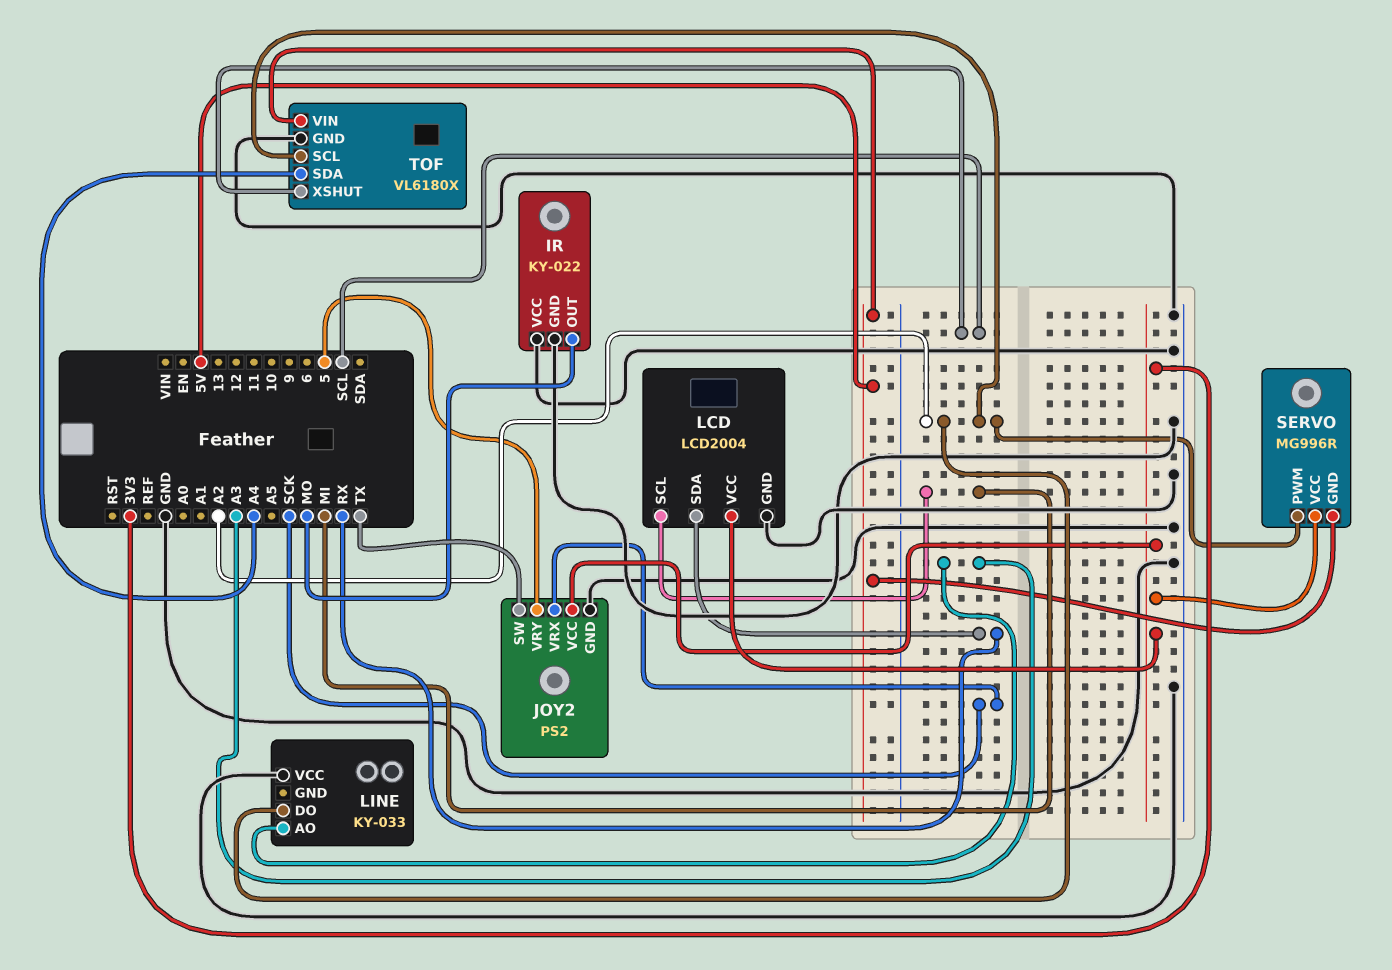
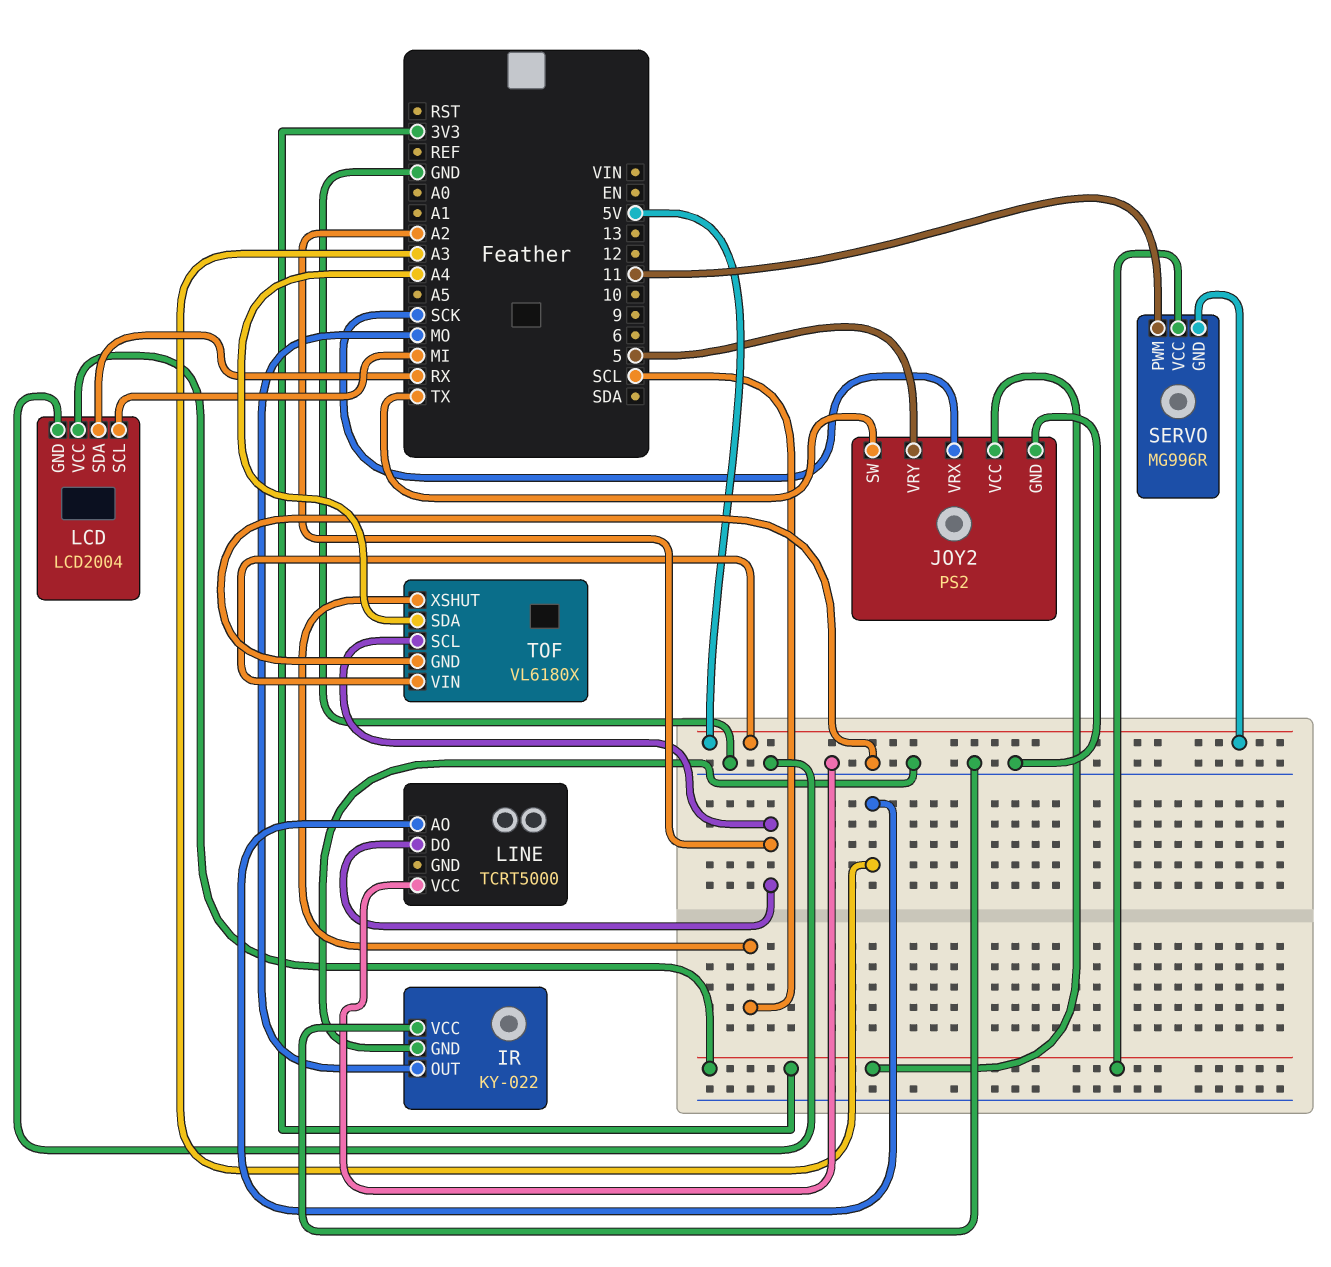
LINE: KY-033 -> TCRT5000
SERVO pin PWM: A2 -> 11

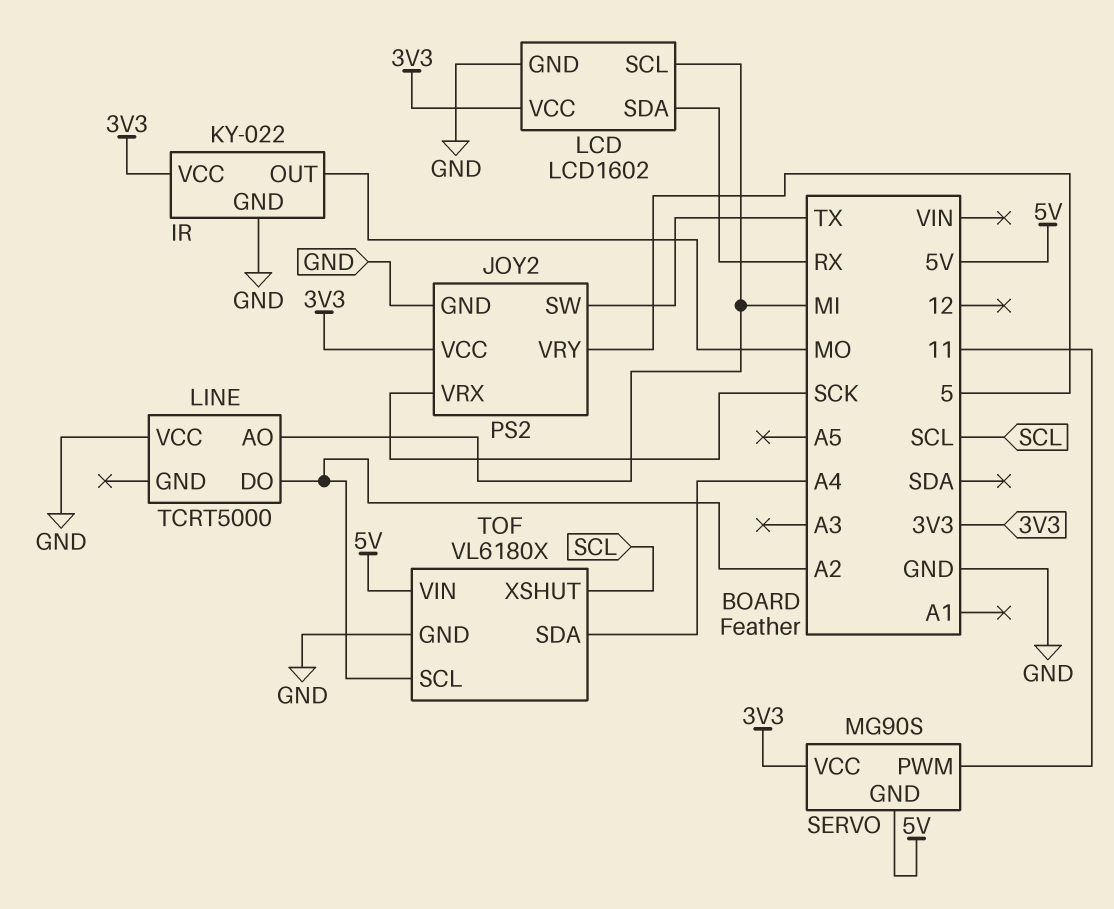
IR pin VCC: GND -> 3V3
LCD: LCD2004 -> LCD1602
LINE pin AO: A3 -> MI
SERVO: MG996R -> MG90S

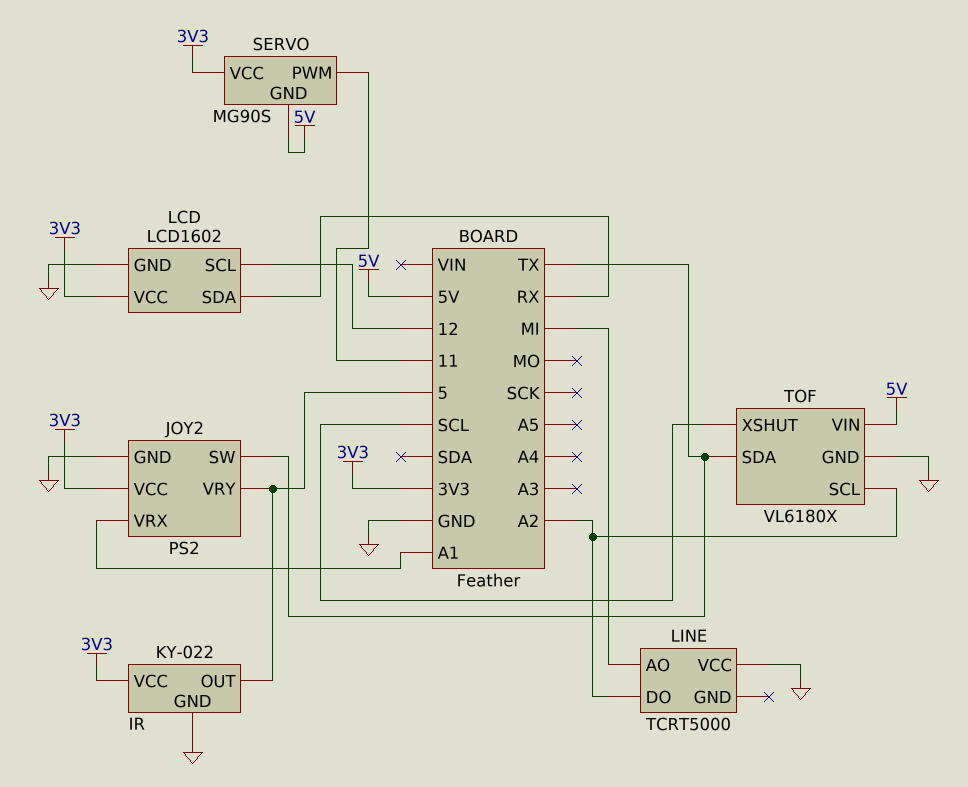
IR pin OUT: MO -> 5
JOY2 pin VRX: SCK -> A1
LCD pin SCL: MI -> 12
TOF pin SDA: A4 -> TX

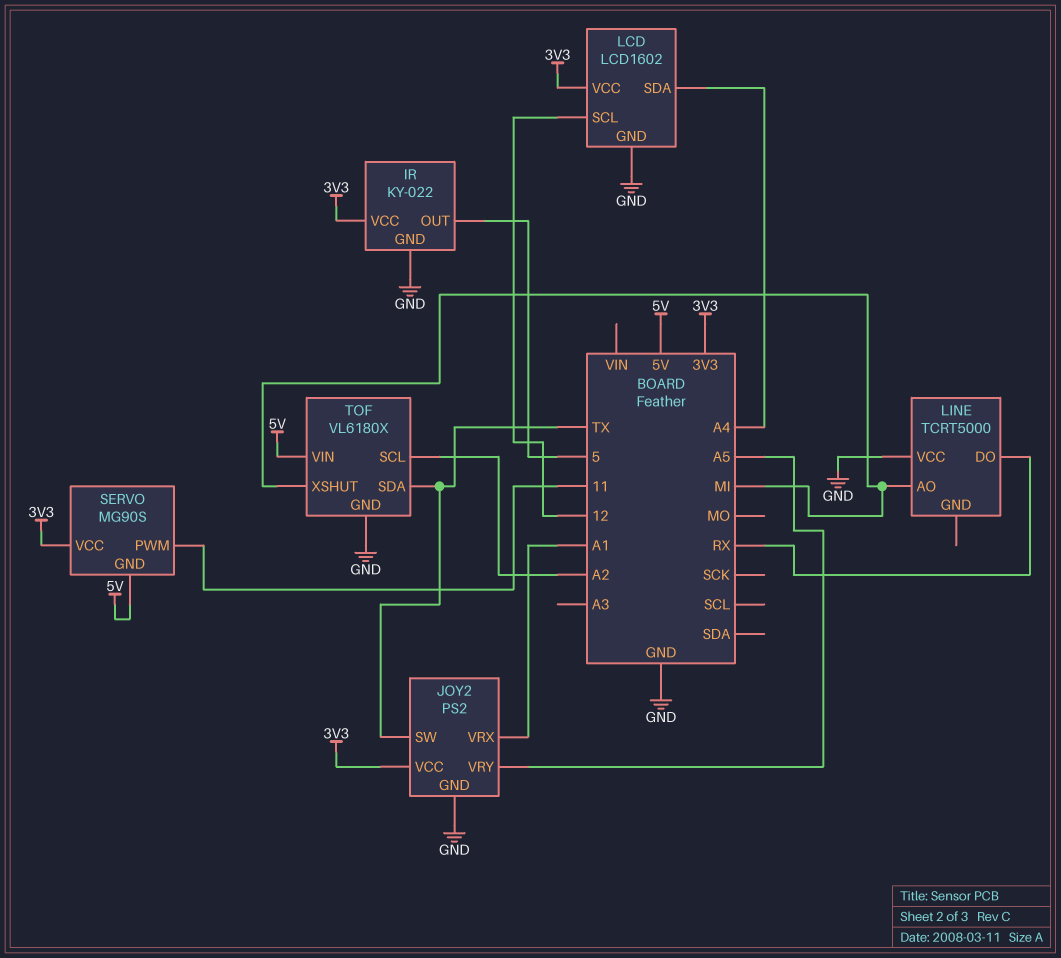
JOY2 pin VRY: 5 -> A5
LCD pin SDA: RX -> A4
LINE pin DO: A2 -> RX
TOF pin XSHUT: SCL -> MI

